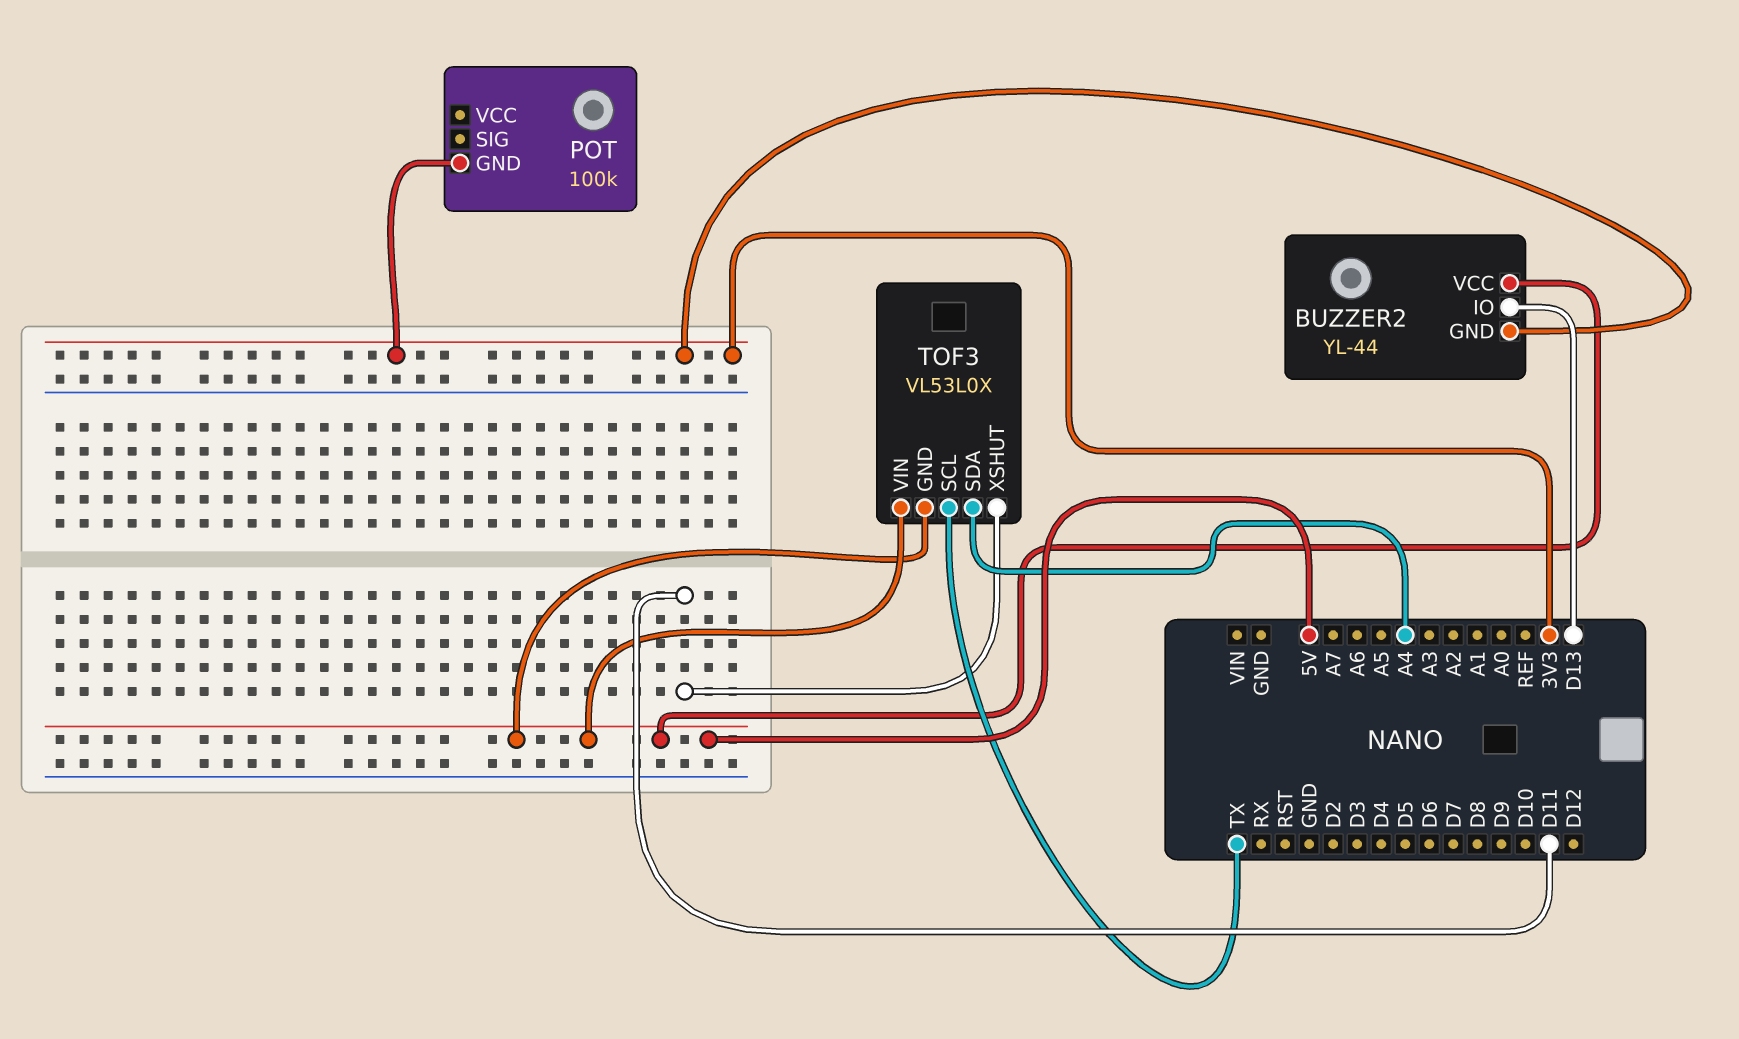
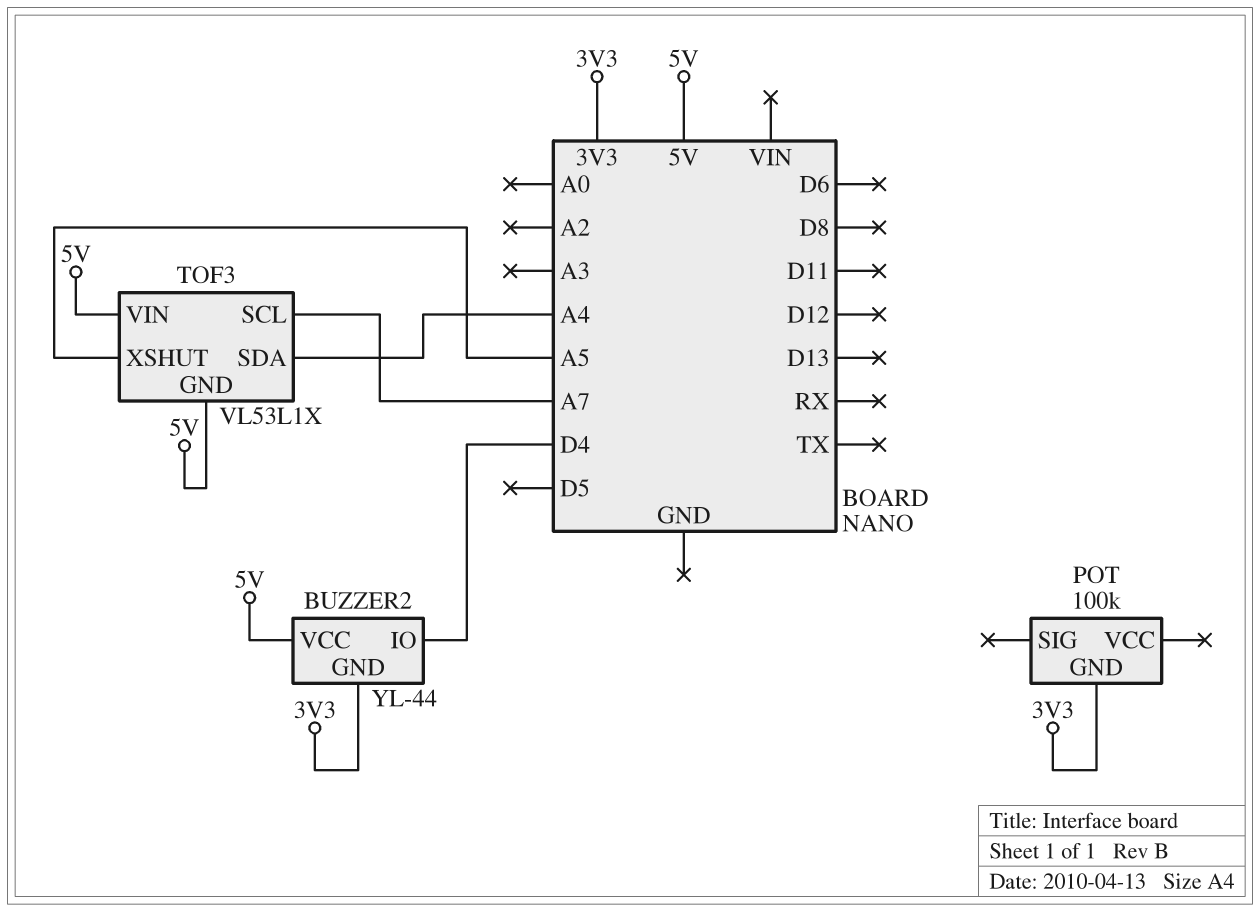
BUZZER2 pin IO: D13 -> D4
TOF3: VL53L0X -> VL53L1X
TOF3 pin SCL: TX -> A7
TOF3 pin XSHUT: D11 -> A5

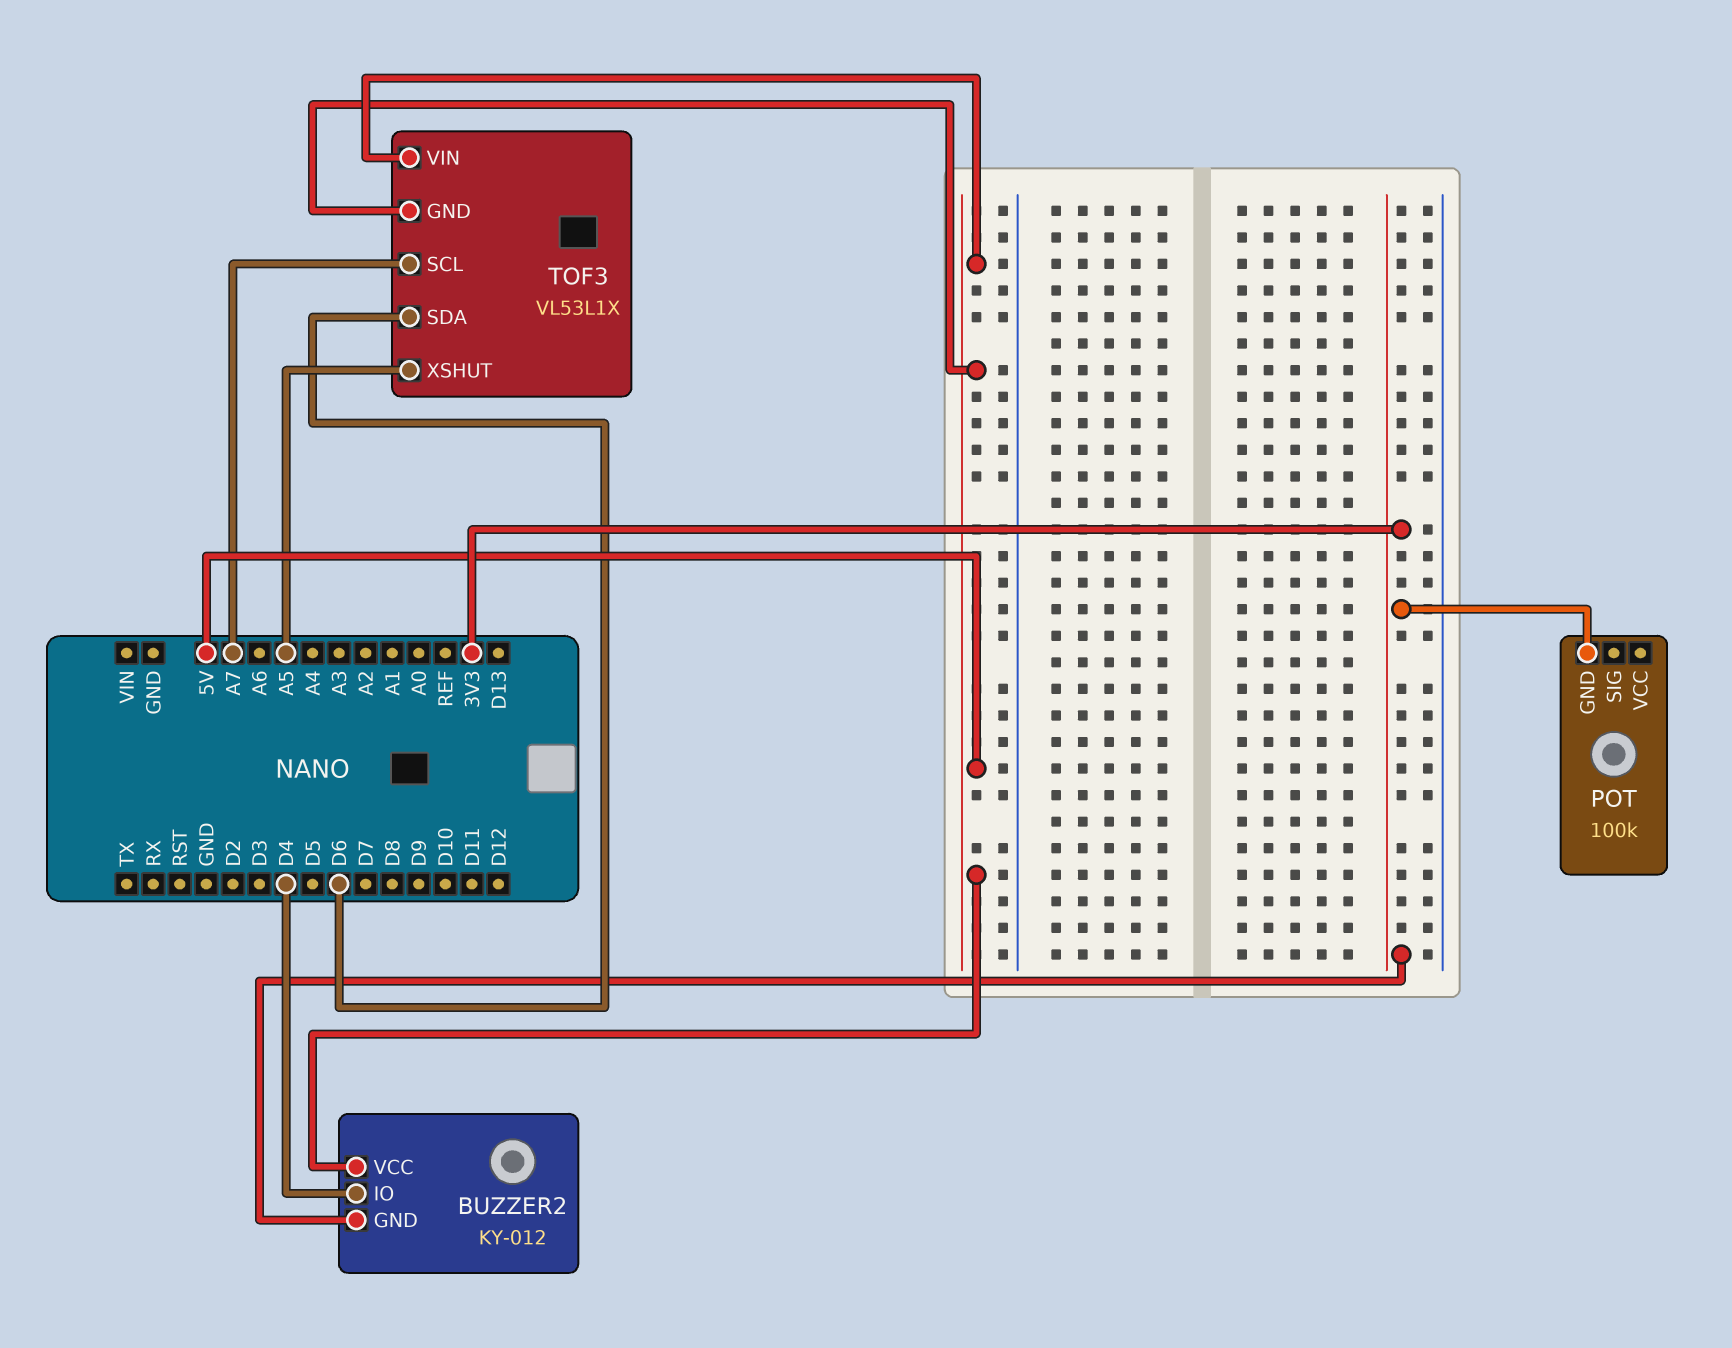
BUZZER2: YL-44 -> KY-012
TOF3 pin SDA: A4 -> D6

